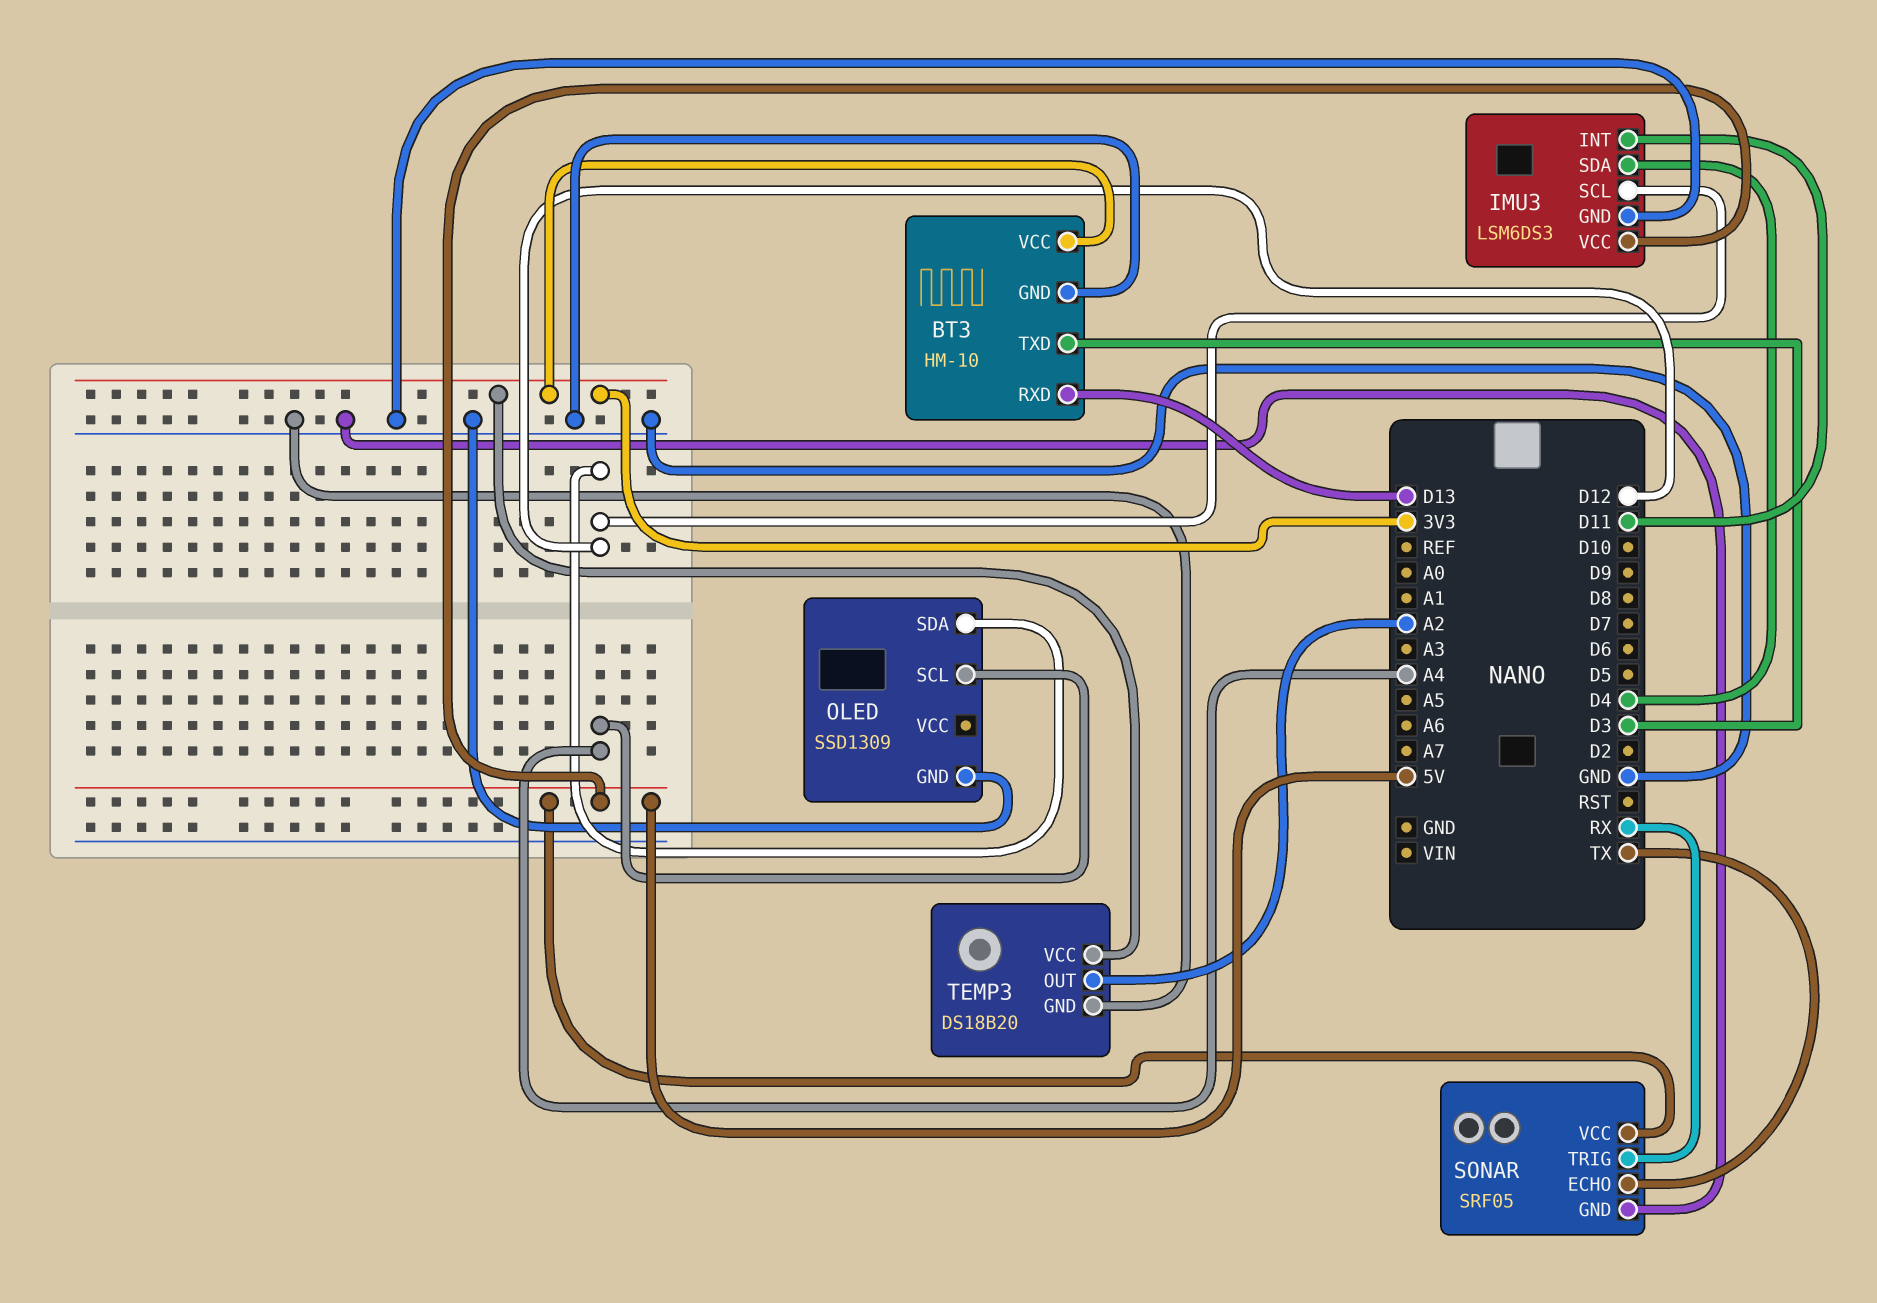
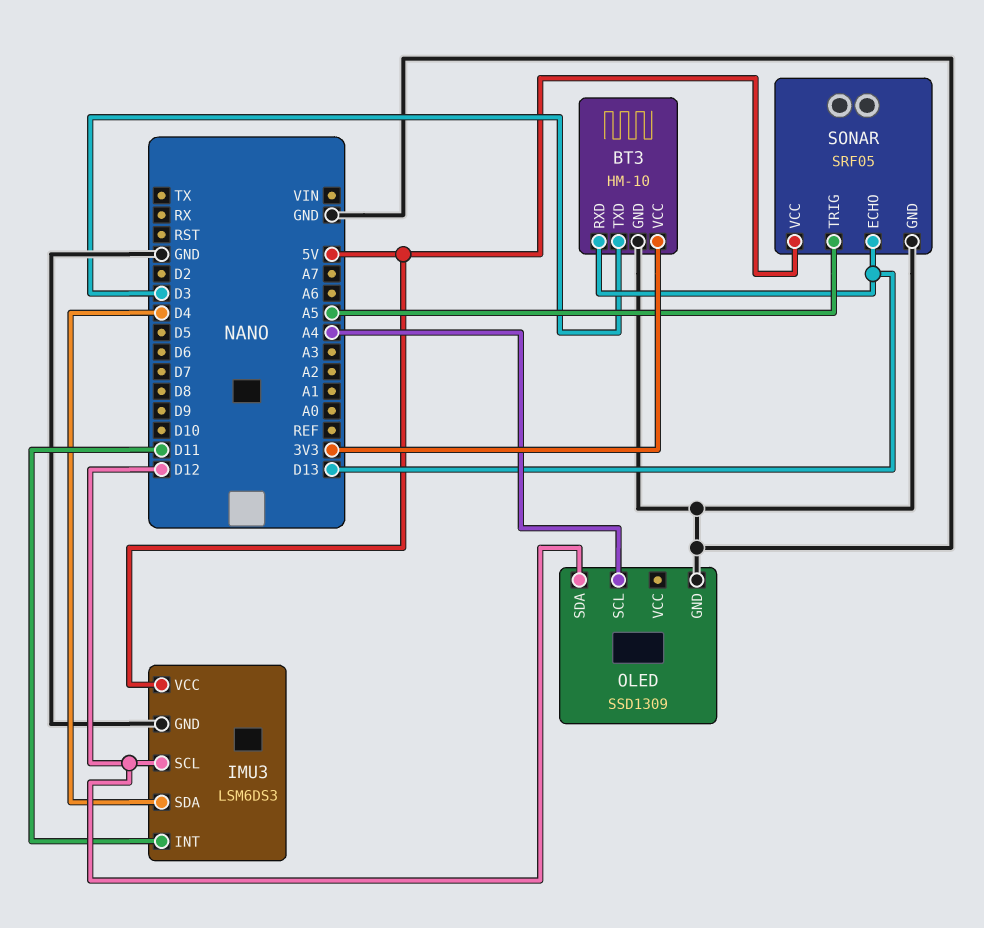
SONAR pin ECHO: TX -> D13
SONAR pin TRIG: RX -> A5
TEMP3: DS18B20 -> none
TEMP3 pin GND: GND -> none
TEMP3 pin OUT: A2 -> none
TEMP3 pin VCC: 3V3 -> none

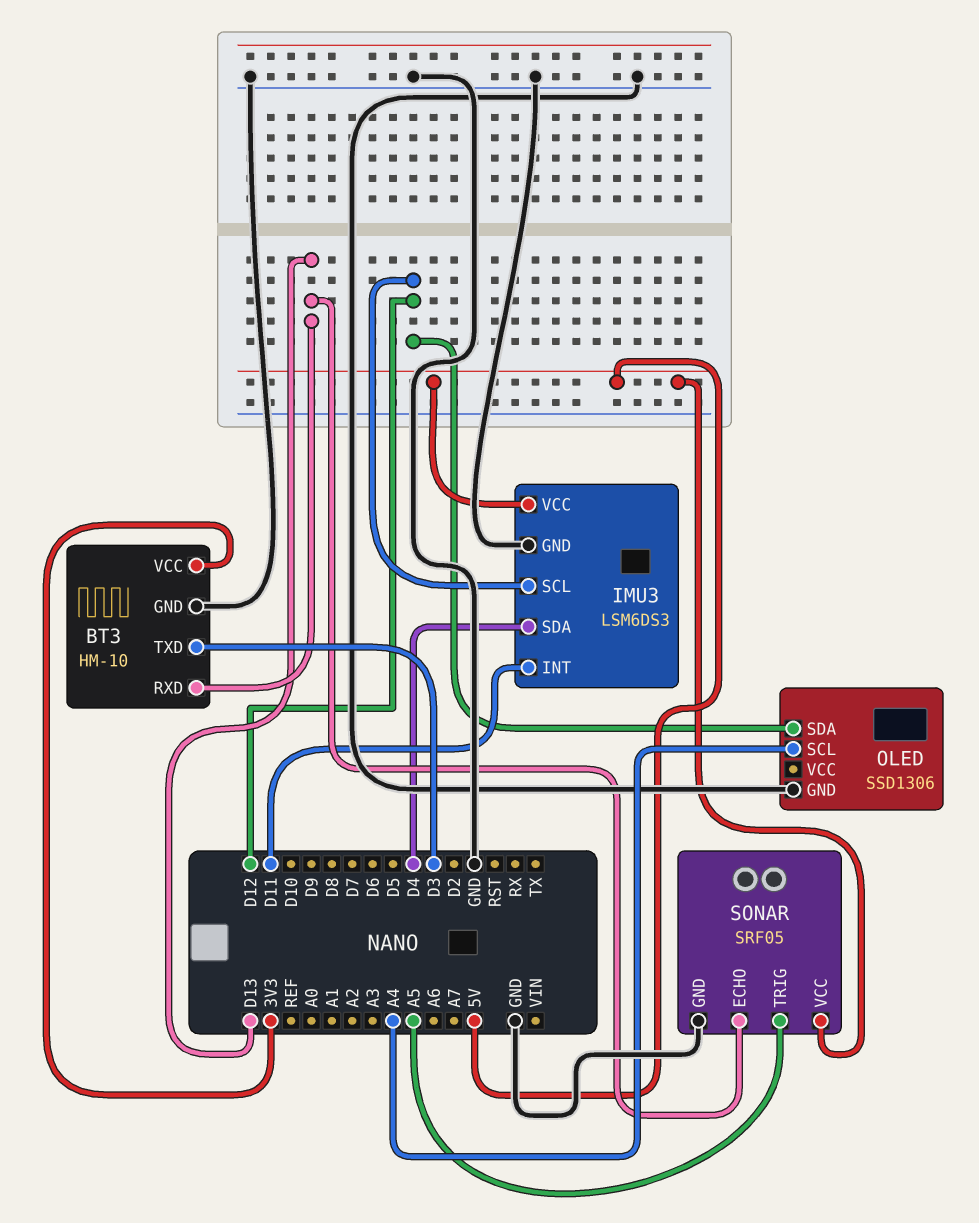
OLED: SSD1309 -> SSD1306

